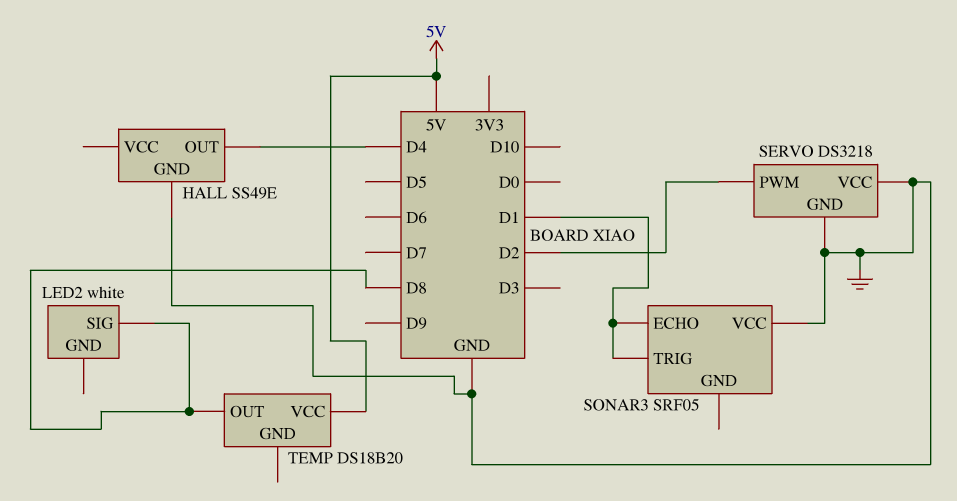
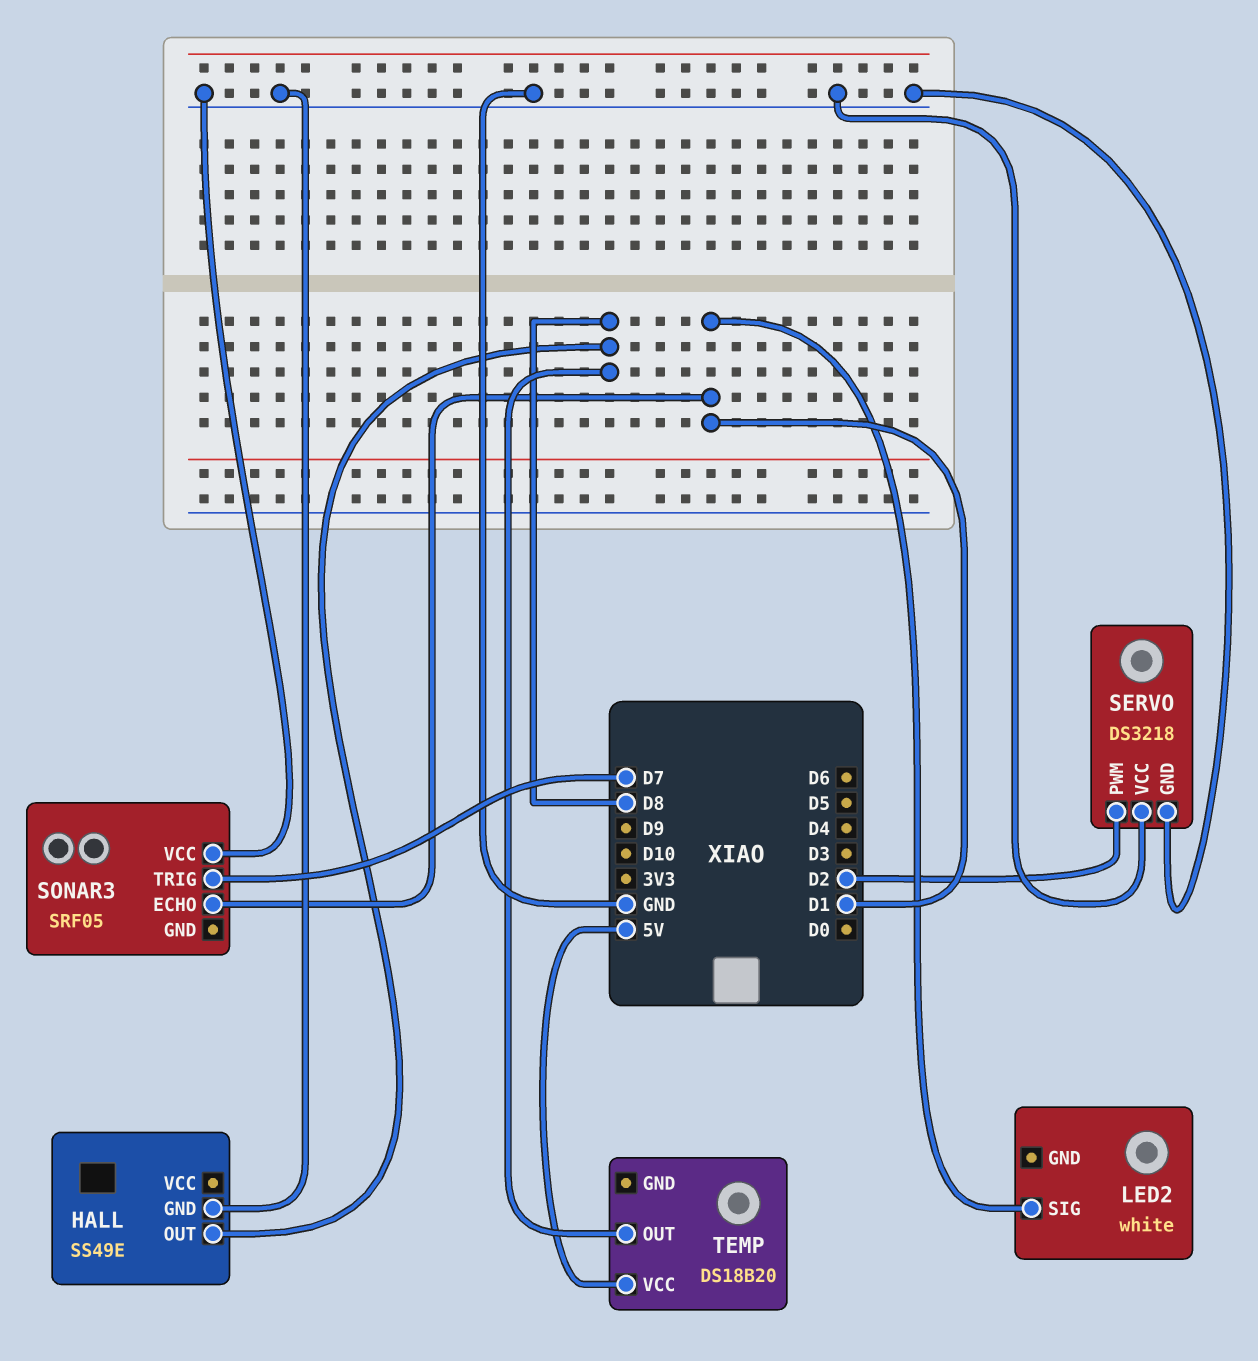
HALL pin OUT: D4 -> D8
LED2 pin SIG: D8 -> D1
SONAR3 pin TRIG: D1 -> D7

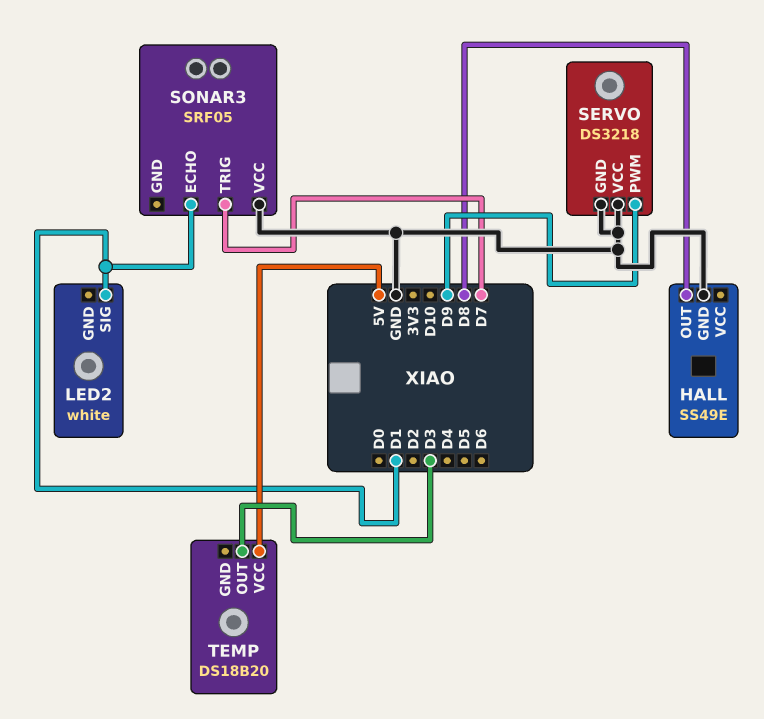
SERVO pin PWM: D2 -> D9
TEMP pin OUT: D8 -> D3

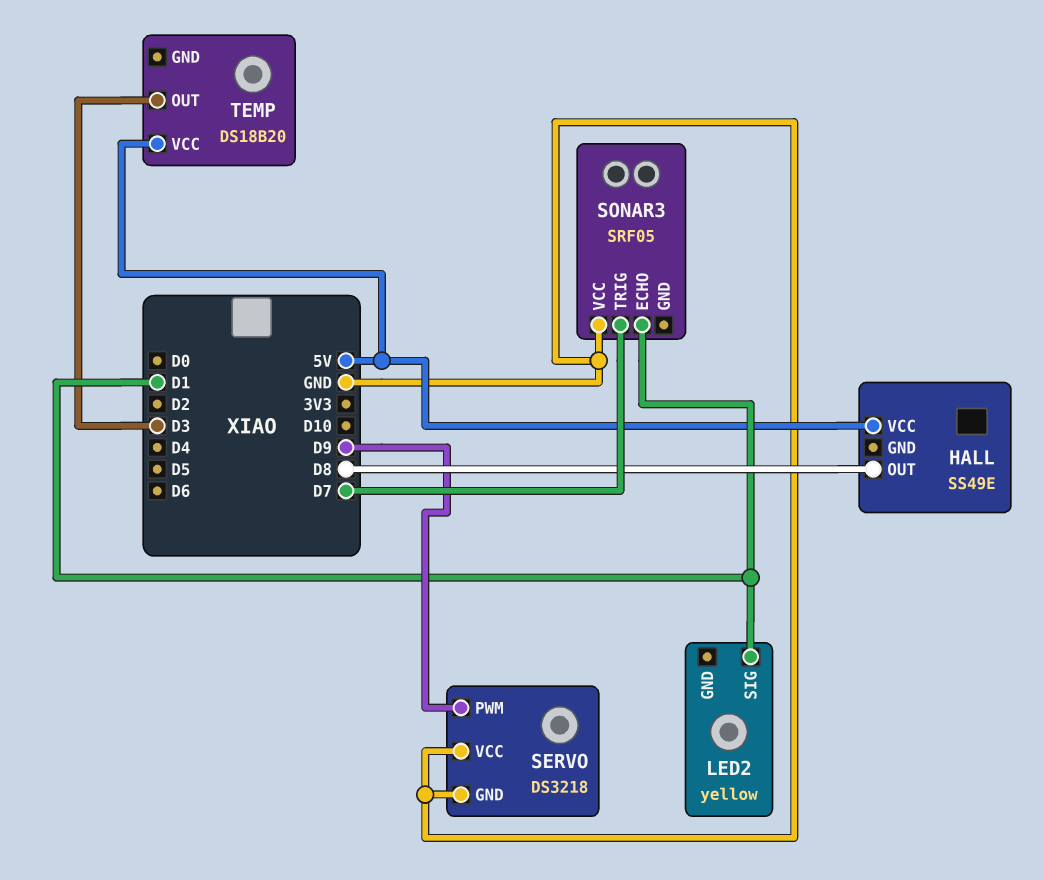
HALL pin GND: GND -> none
HALL pin VCC: none -> 5V
LED2: white -> yellow

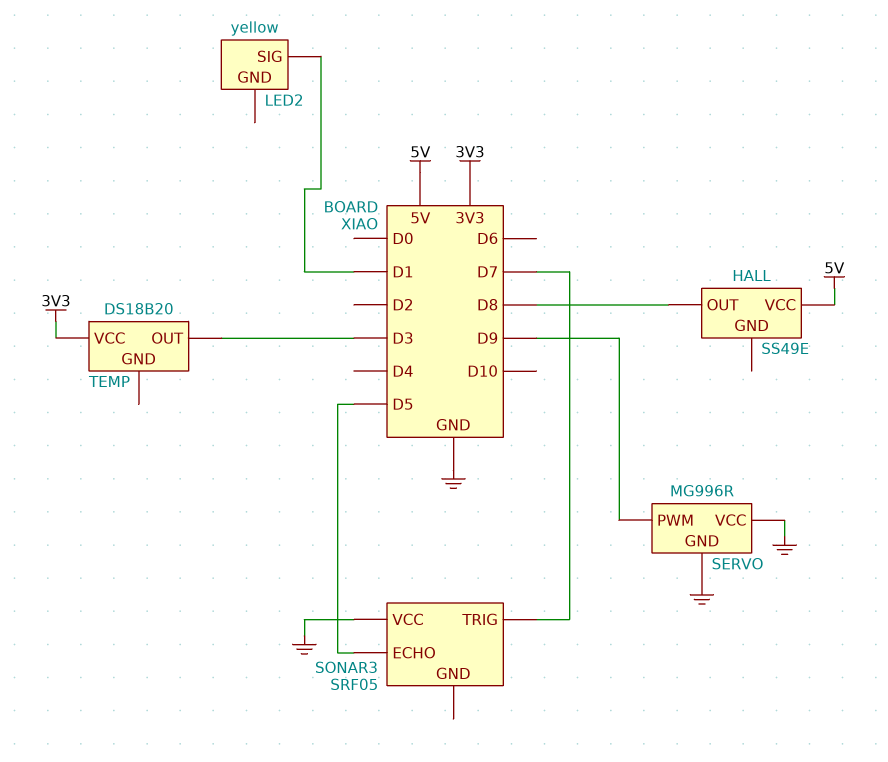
SERVO: DS3218 -> MG996R
SONAR3 pin ECHO: D1 -> D5
TEMP pin VCC: 5V -> 3V3

